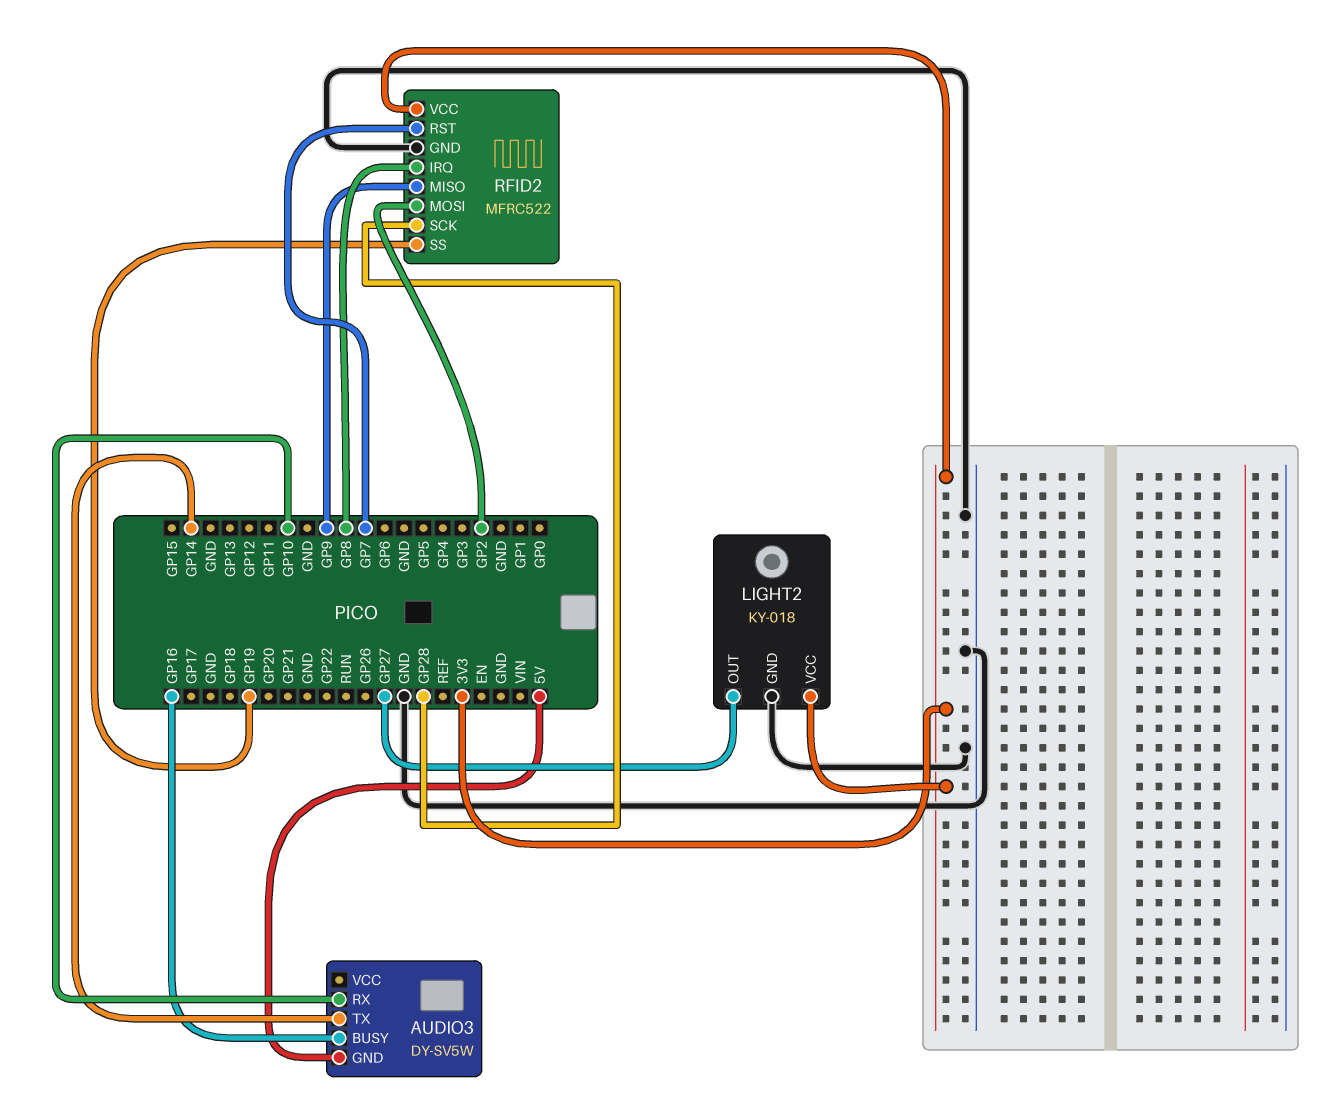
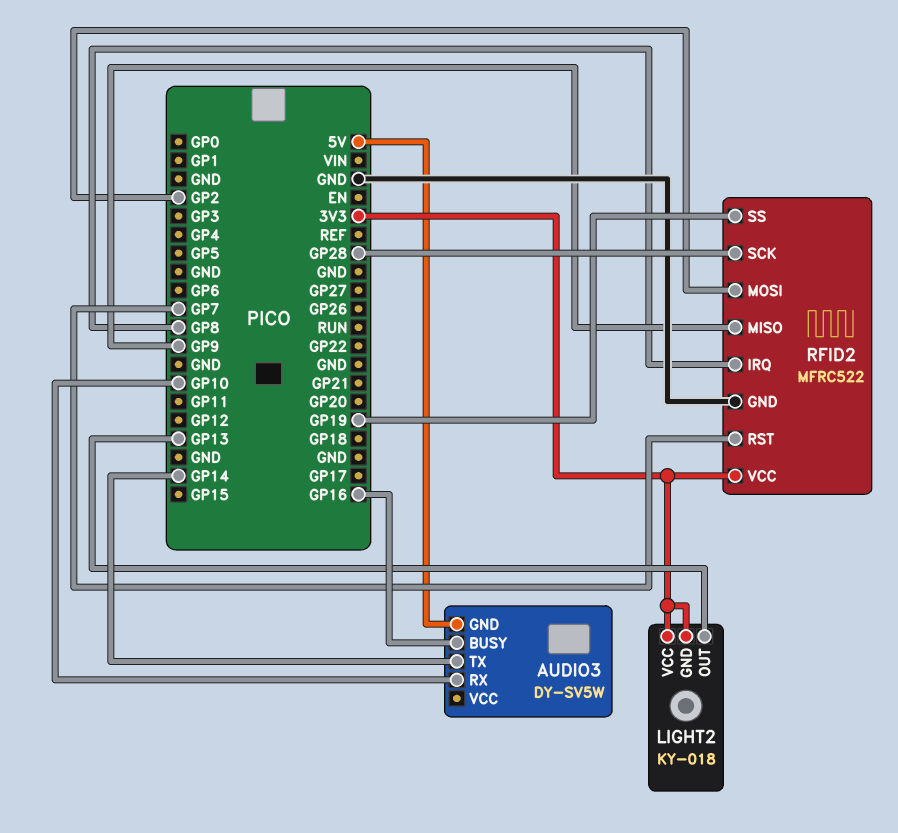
LIGHT2 pin GND: GND -> 3V3
LIGHT2 pin OUT: GP27 -> GP13

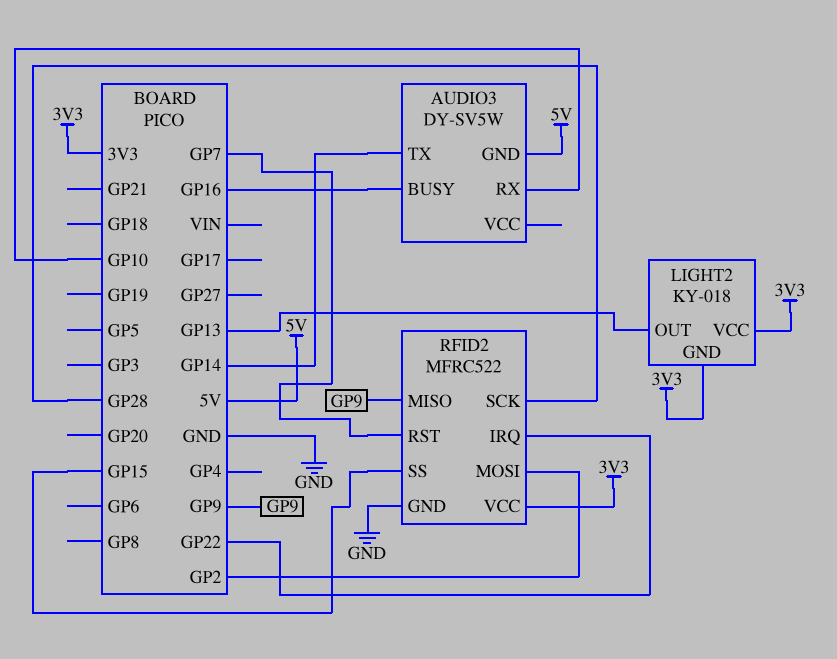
RFID2 pin IRQ: GP8 -> GP22
RFID2 pin SS: GP19 -> GP15

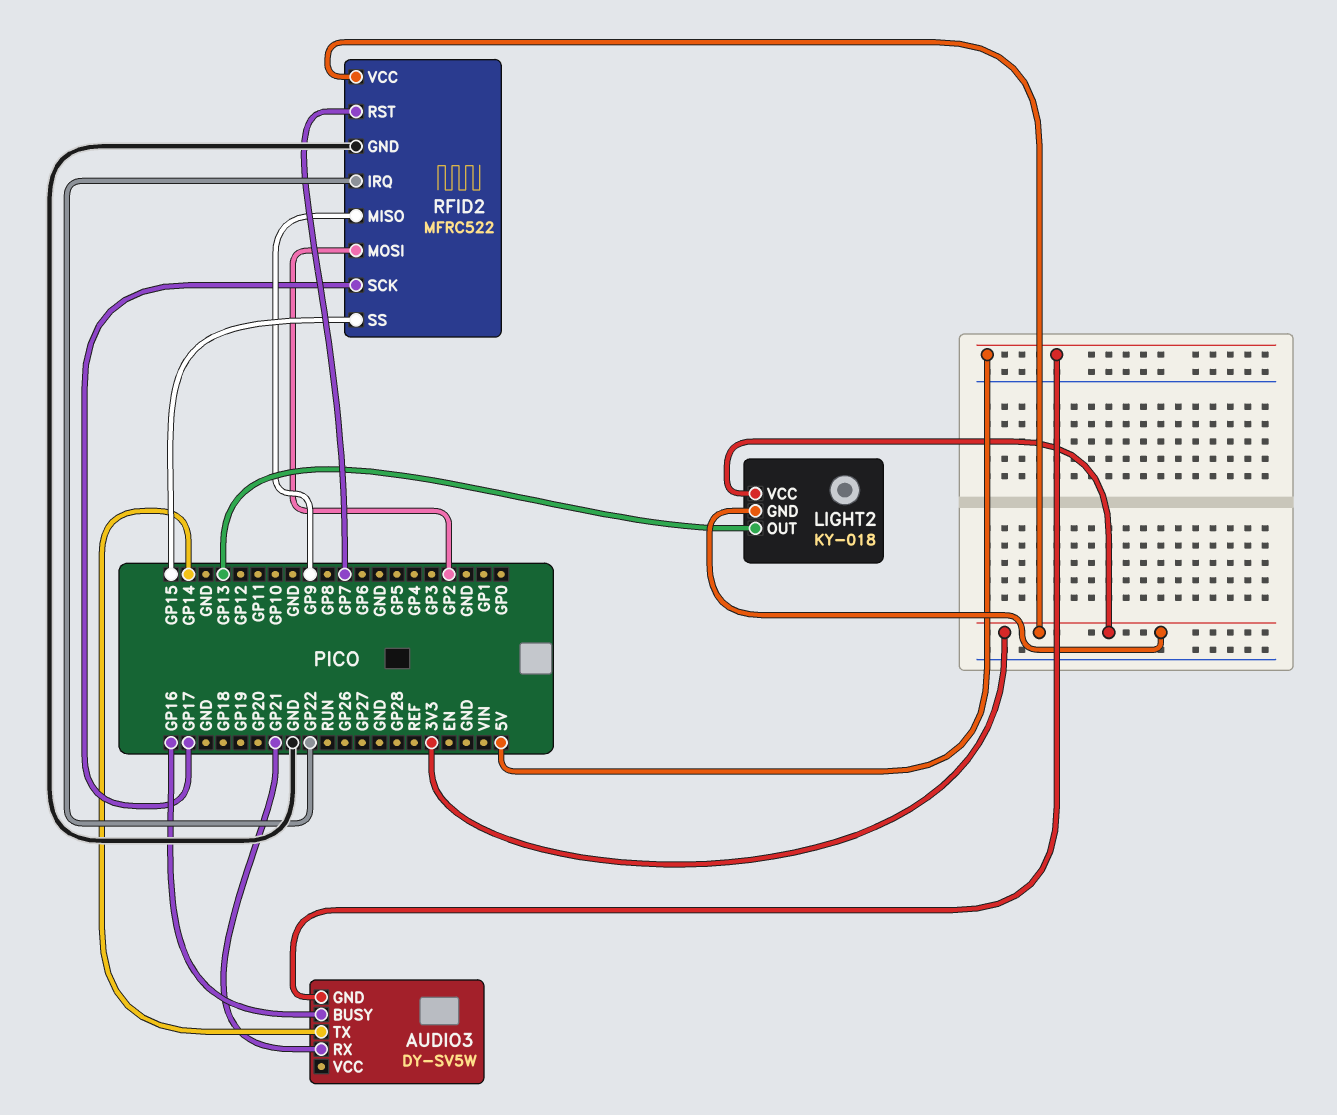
AUDIO3 pin RX: GP10 -> GP21
RFID2 pin SCK: GP28 -> GP17

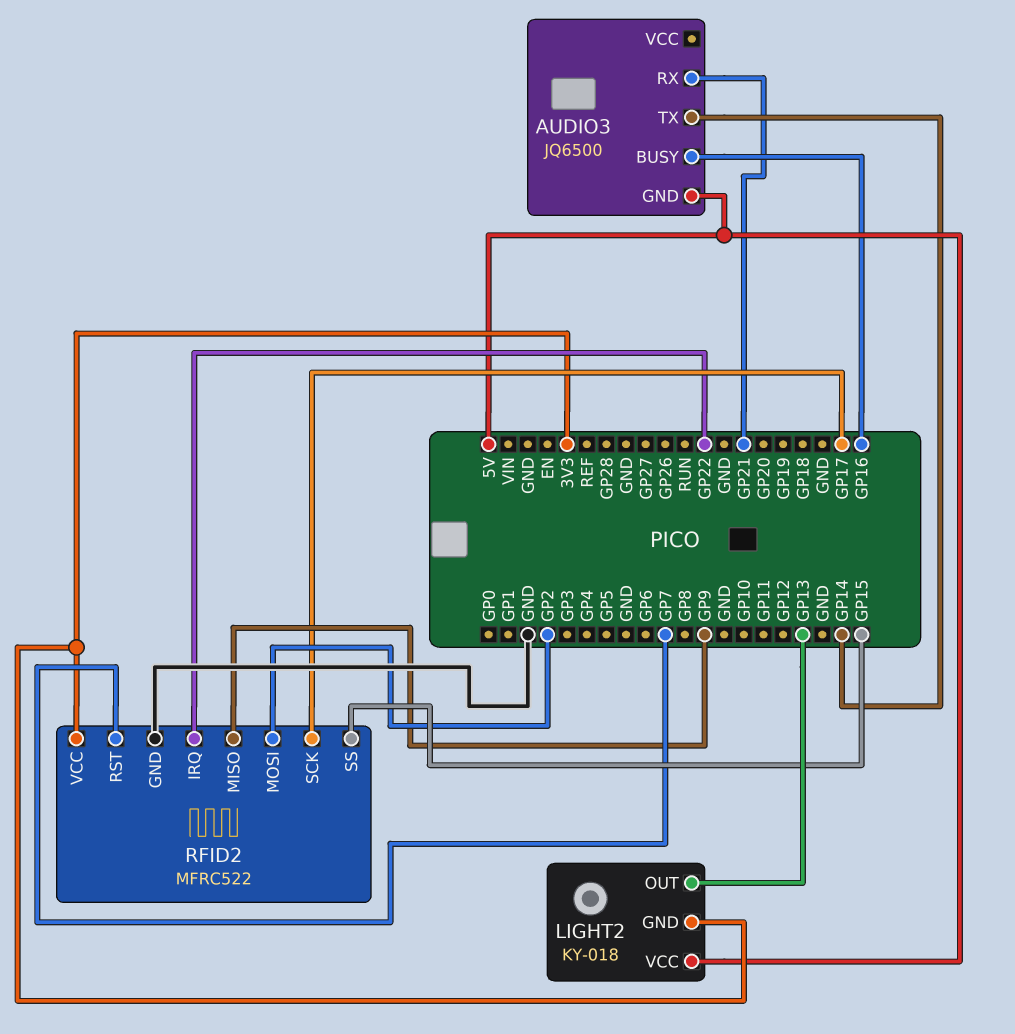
AUDIO3: DY-SV5W -> JQ6500
LIGHT2 pin VCC: 3V3 -> 5V

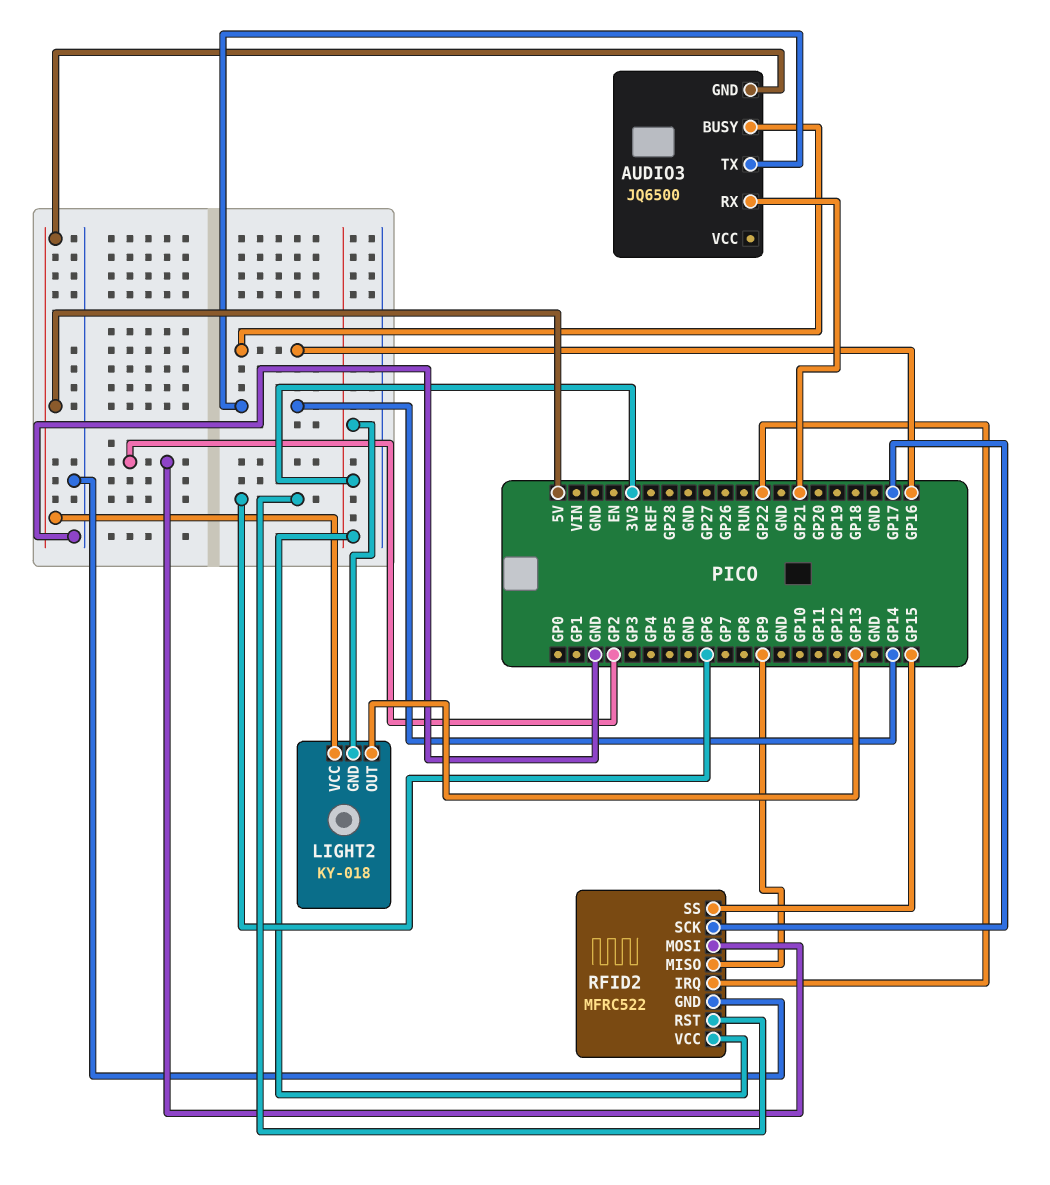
RFID2 pin RST: GP7 -> GP6

